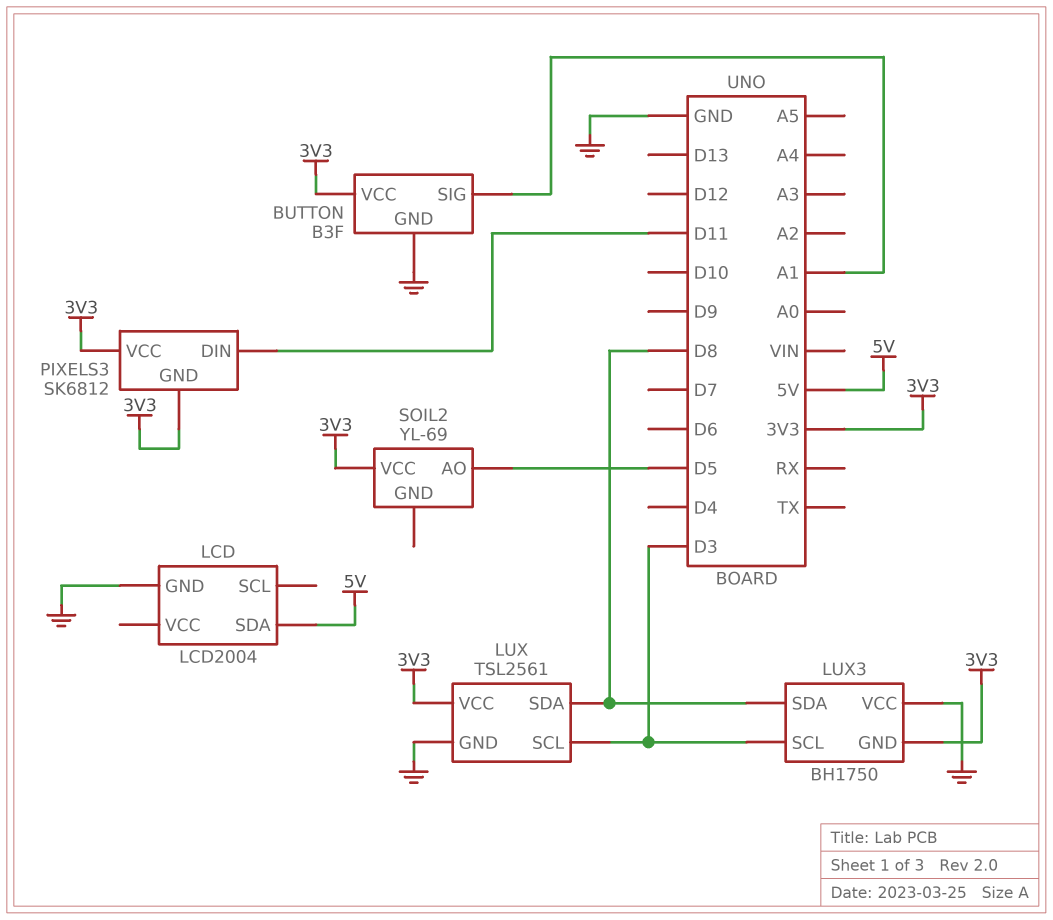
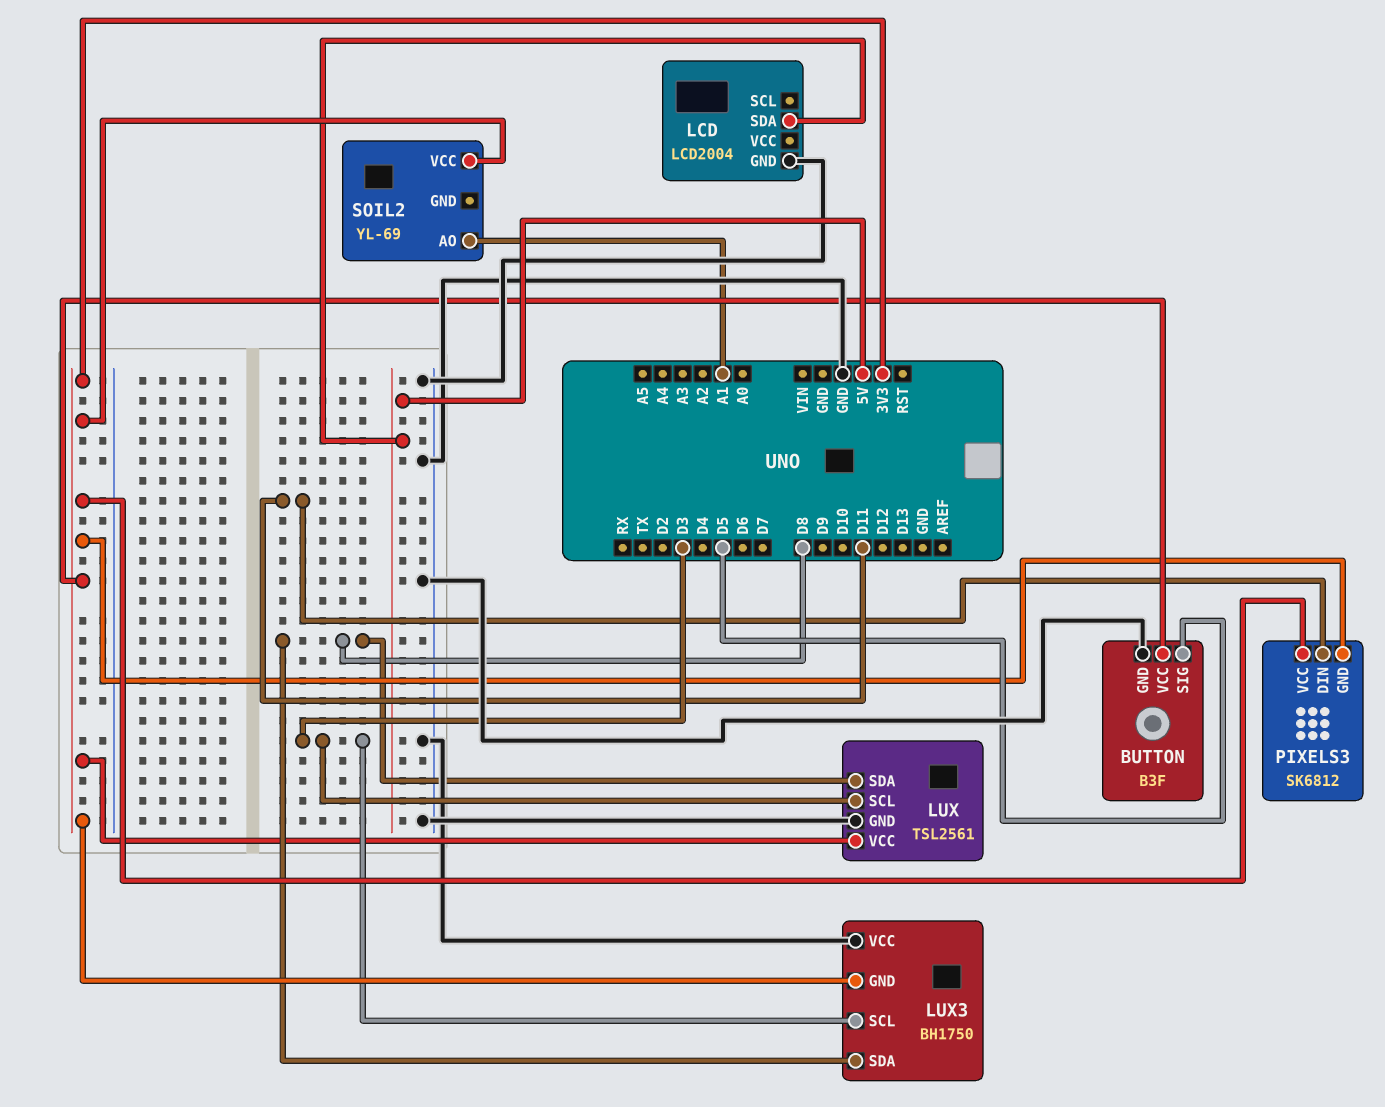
BUTTON pin SIG: A1 -> D5
SOIL2 pin AO: D5 -> A1

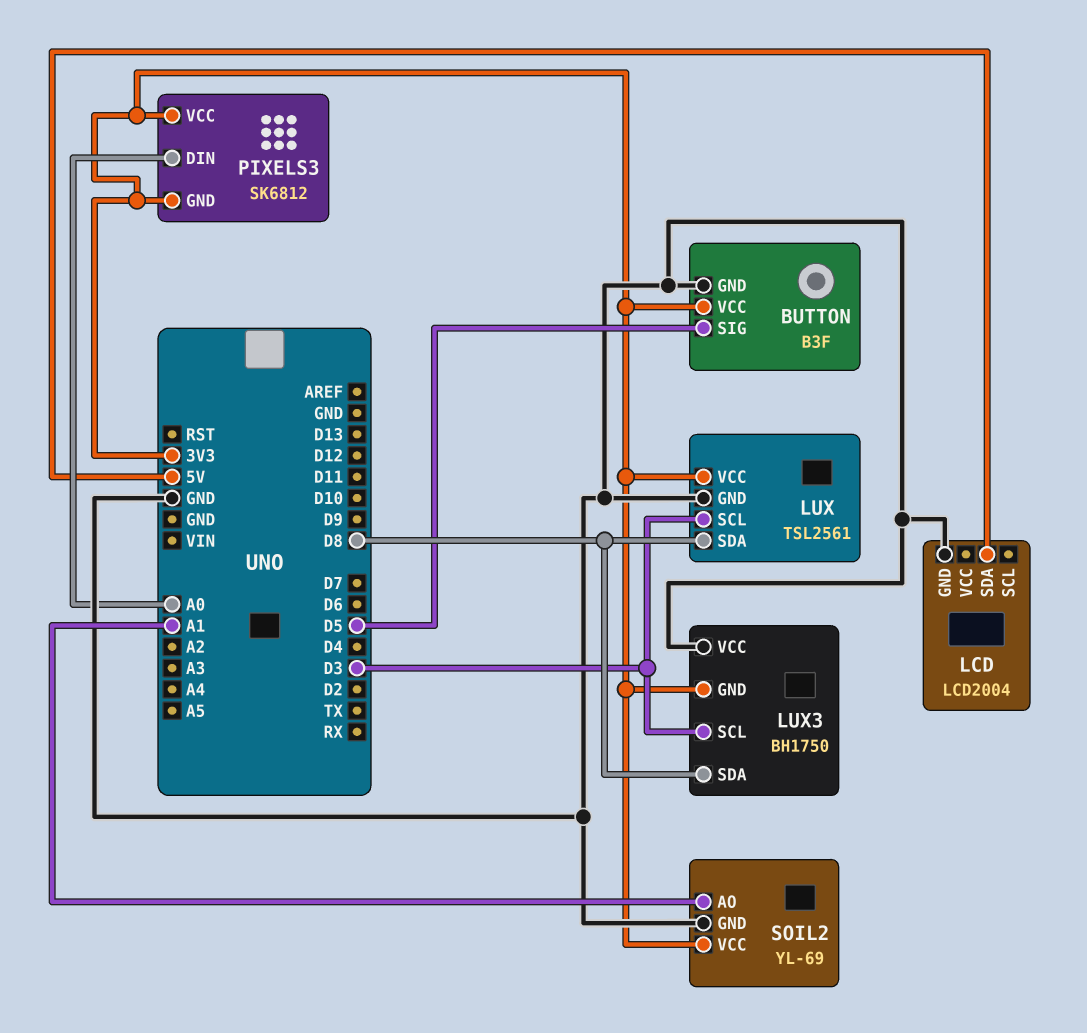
PIXELS3 pin DIN: D11 -> A0
SOIL2 pin GND: none -> GND

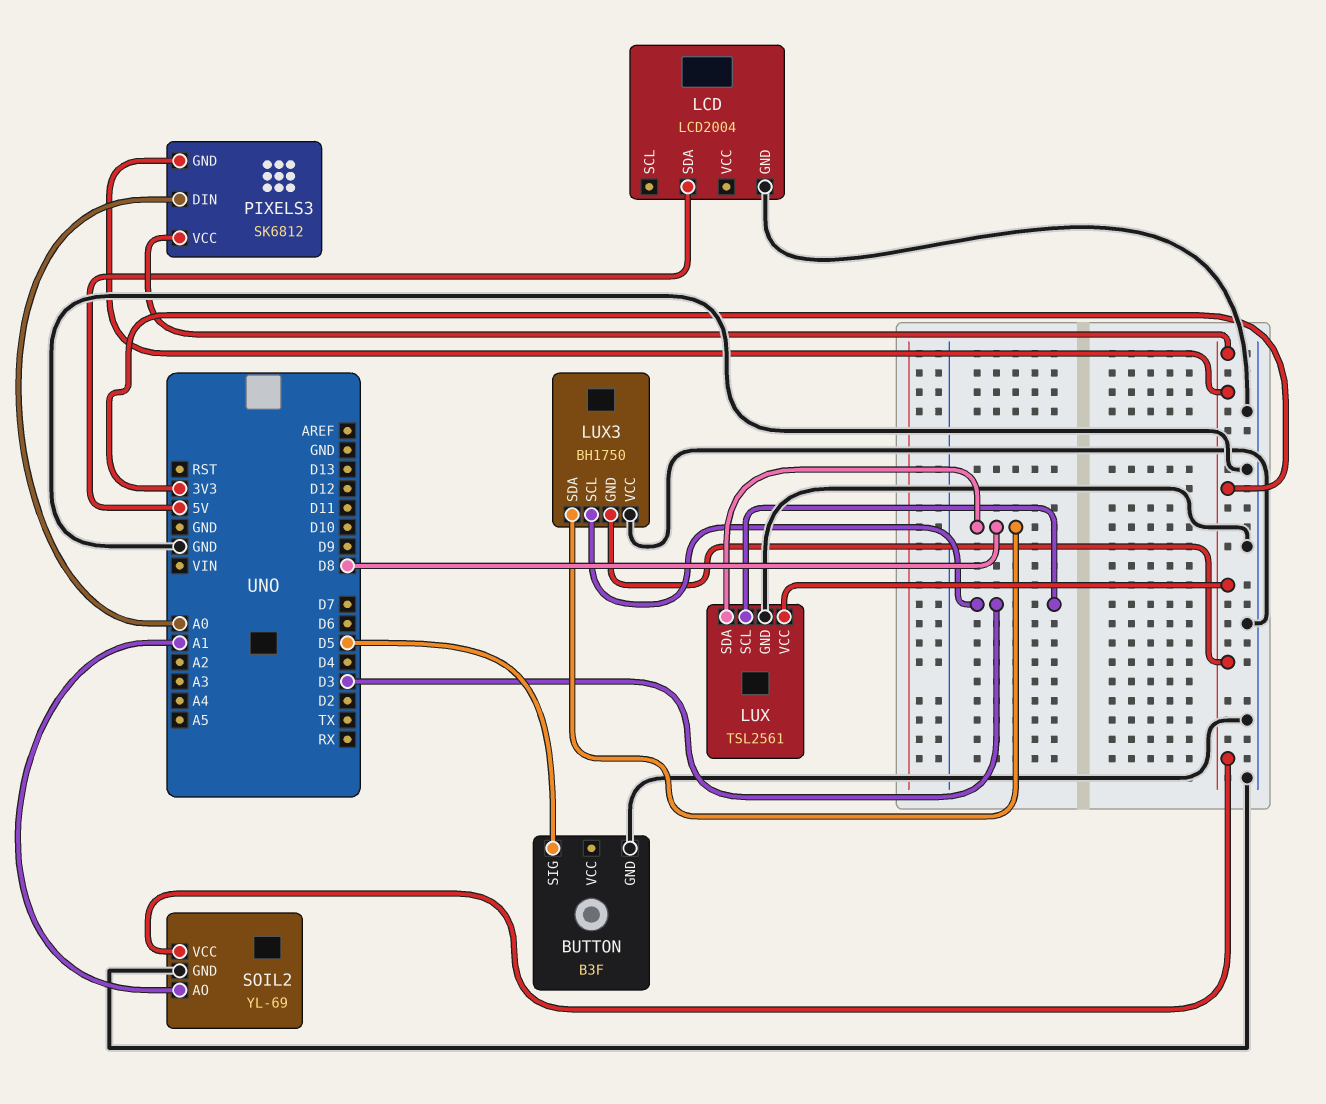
BUTTON pin VCC: 3V3 -> none

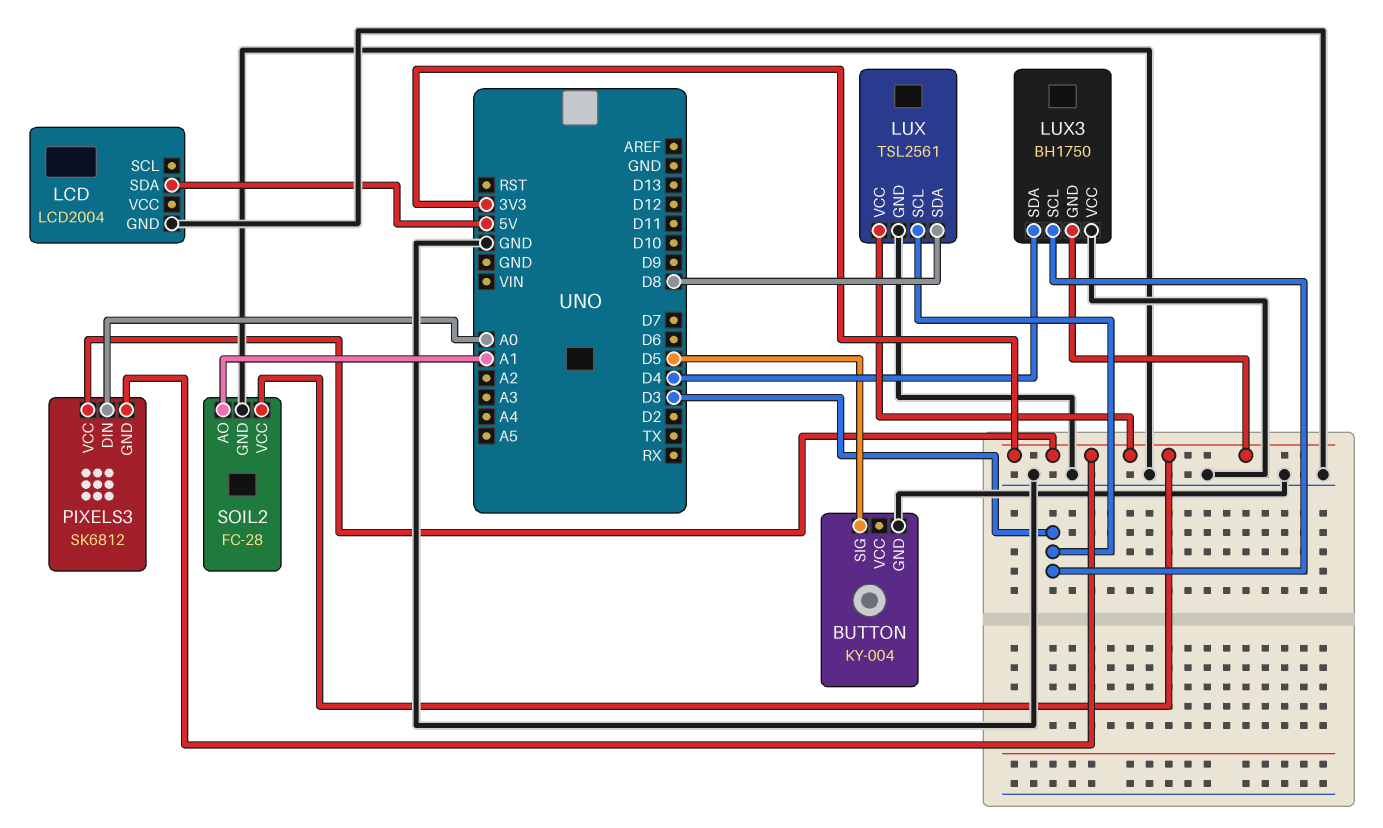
BUTTON: B3F -> KY-004
LUX3 pin SDA: D8 -> D4
SOIL2: YL-69 -> FC-28

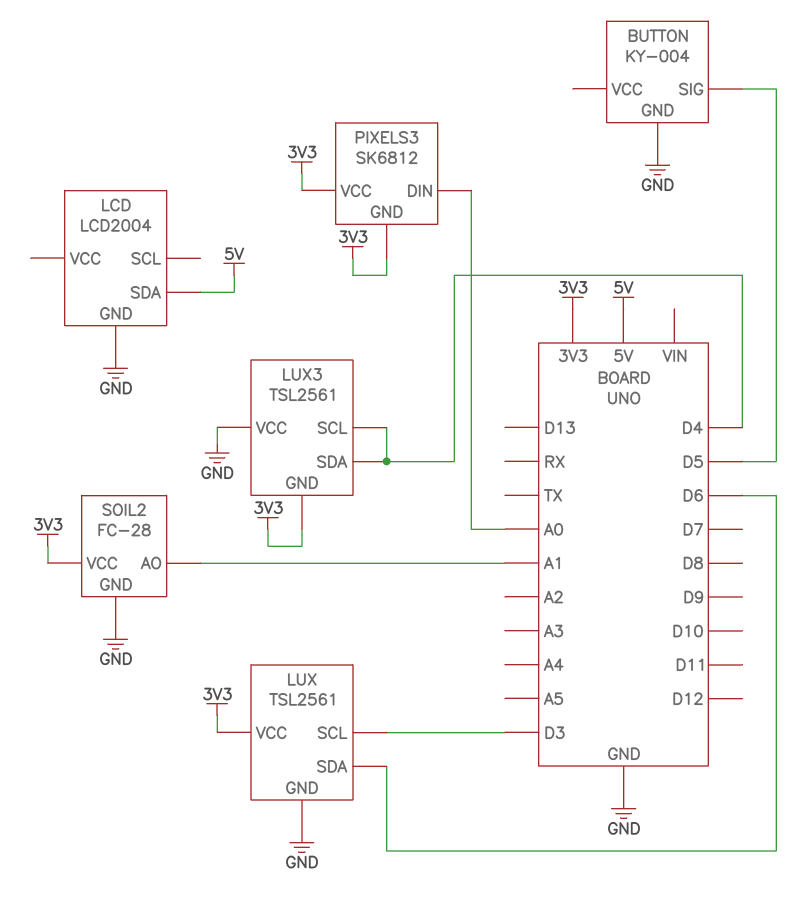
LUX pin SDA: D8 -> D6
LUX3: BH1750 -> TSL2561
LUX3 pin SCL: D3 -> D4

